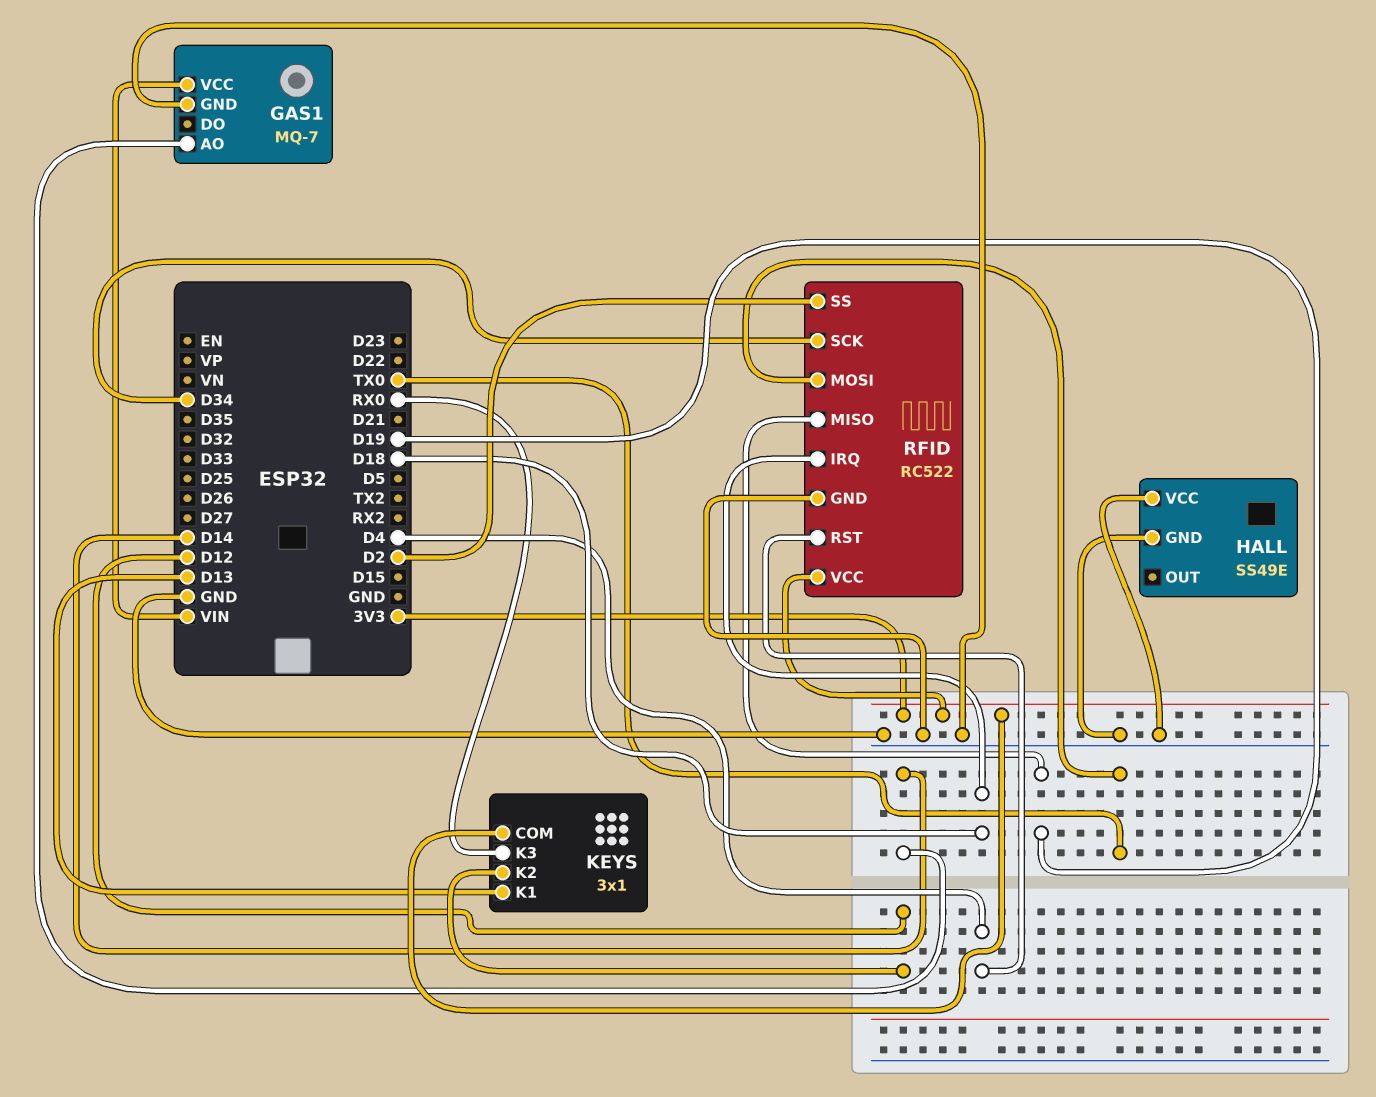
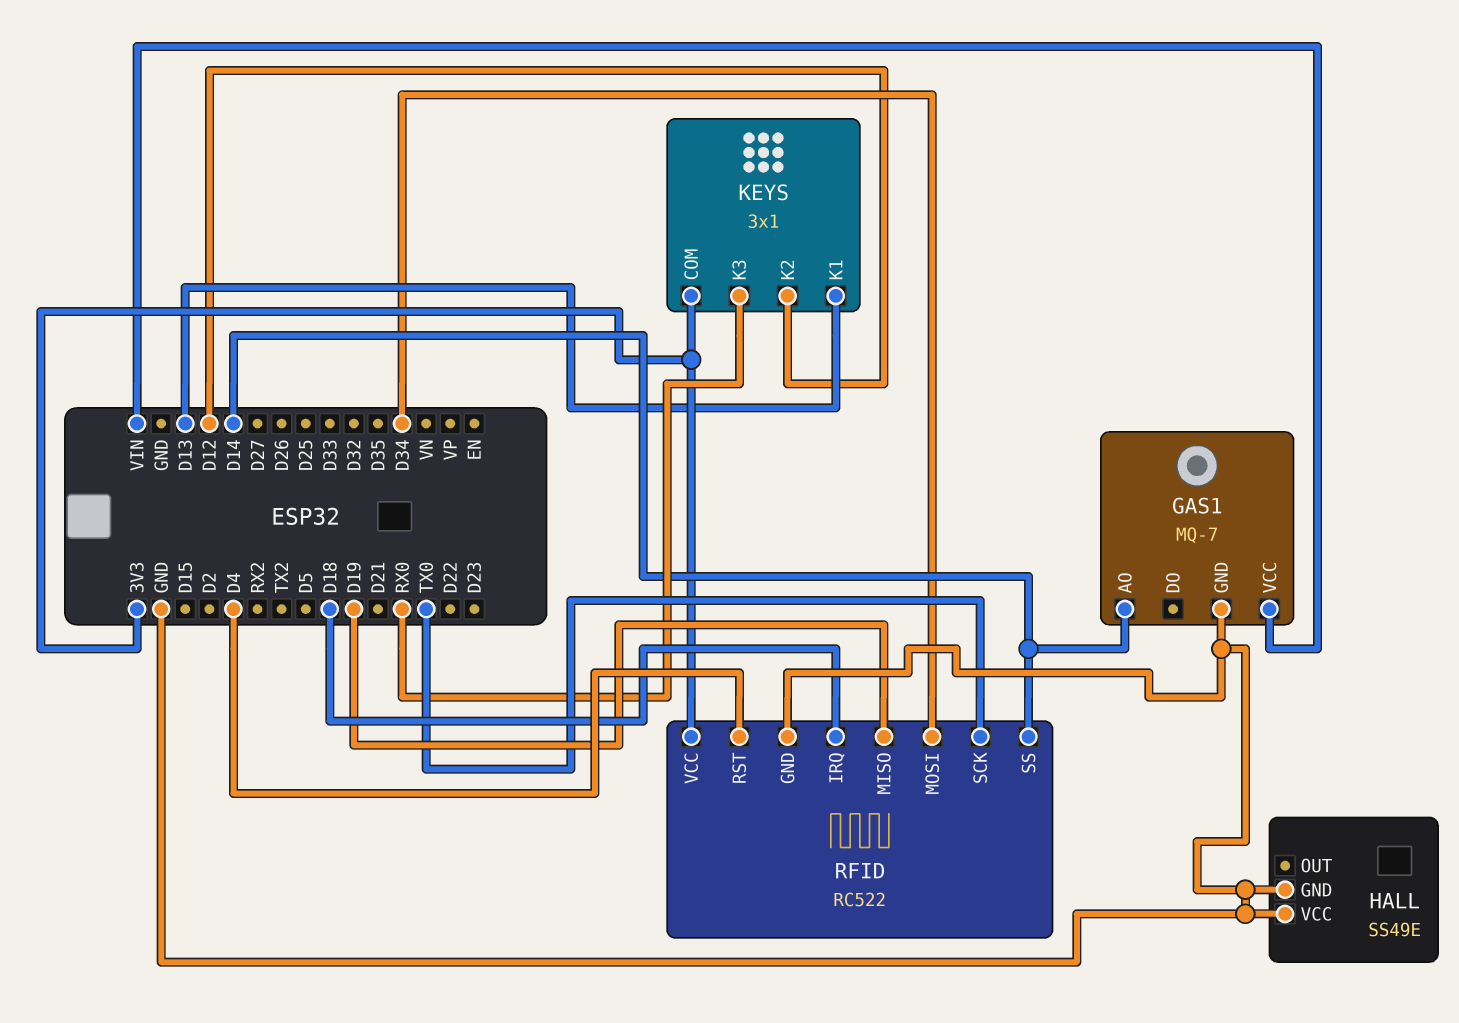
RFID pin MOSI: TX0 -> D34
RFID pin SCK: D34 -> TX0
RFID pin SS: D2 -> D14

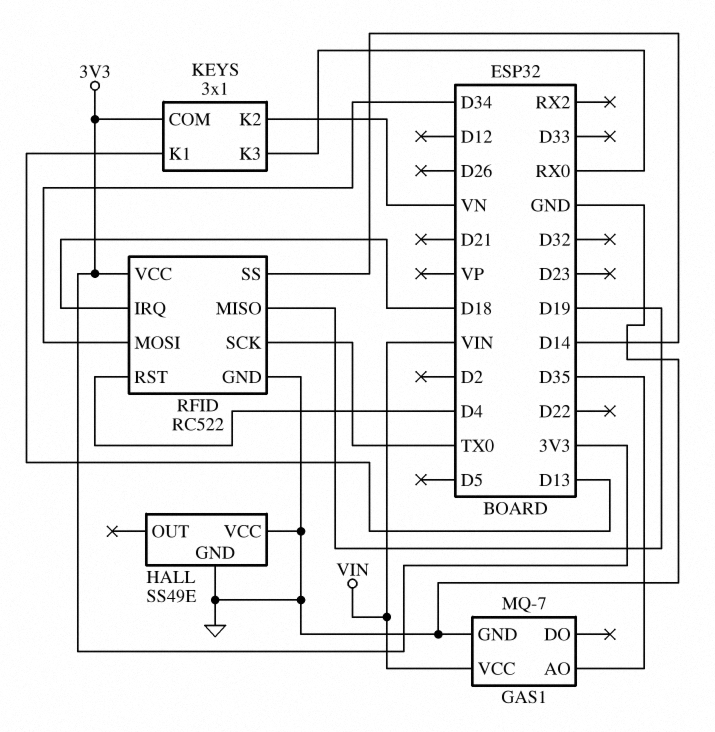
GAS1 pin AO: D14 -> D35
KEYS pin K2: D12 -> VN

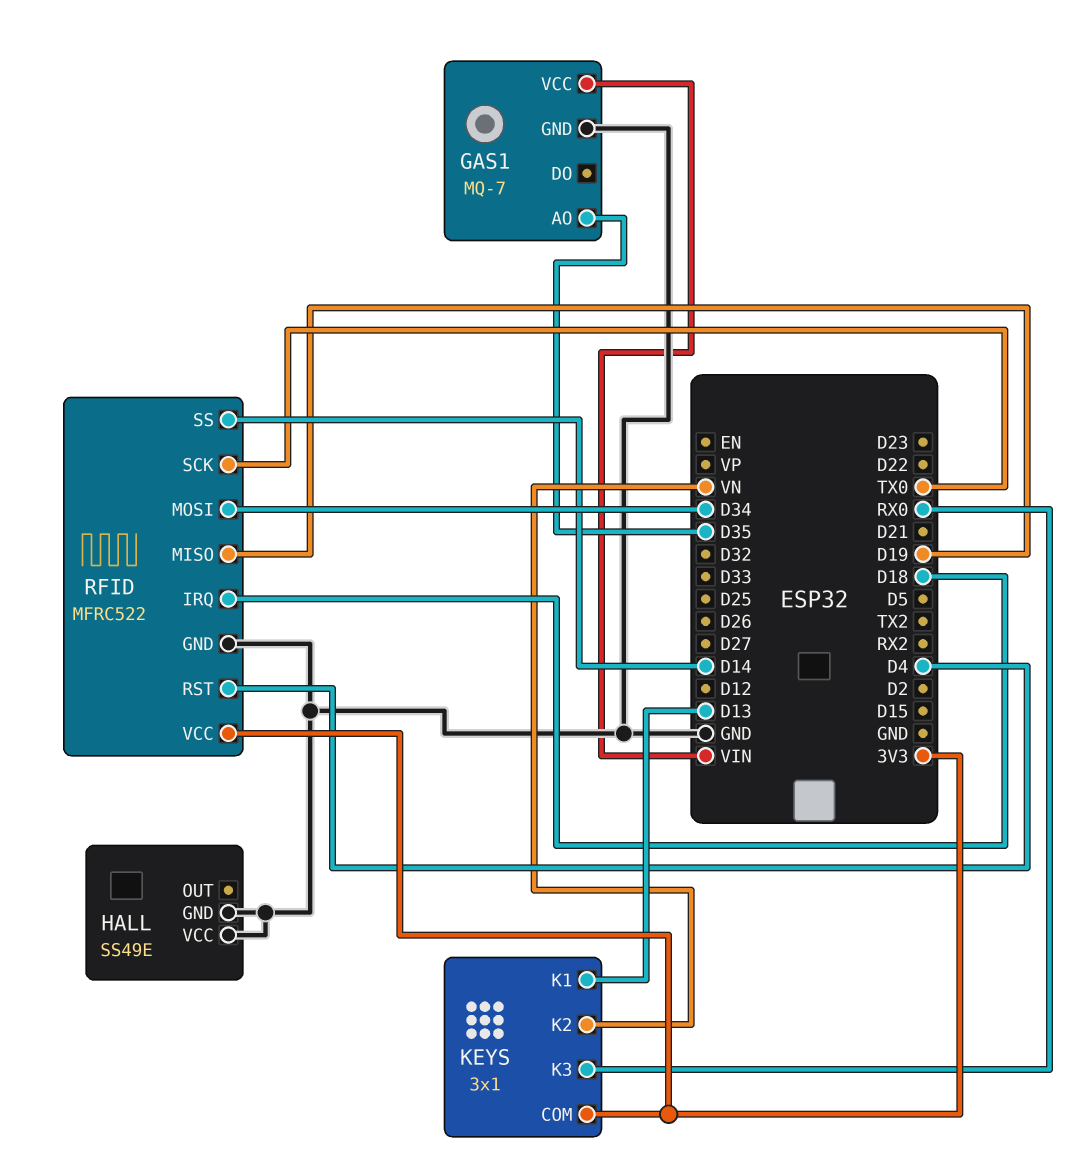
RFID: RC522 -> MFRC522

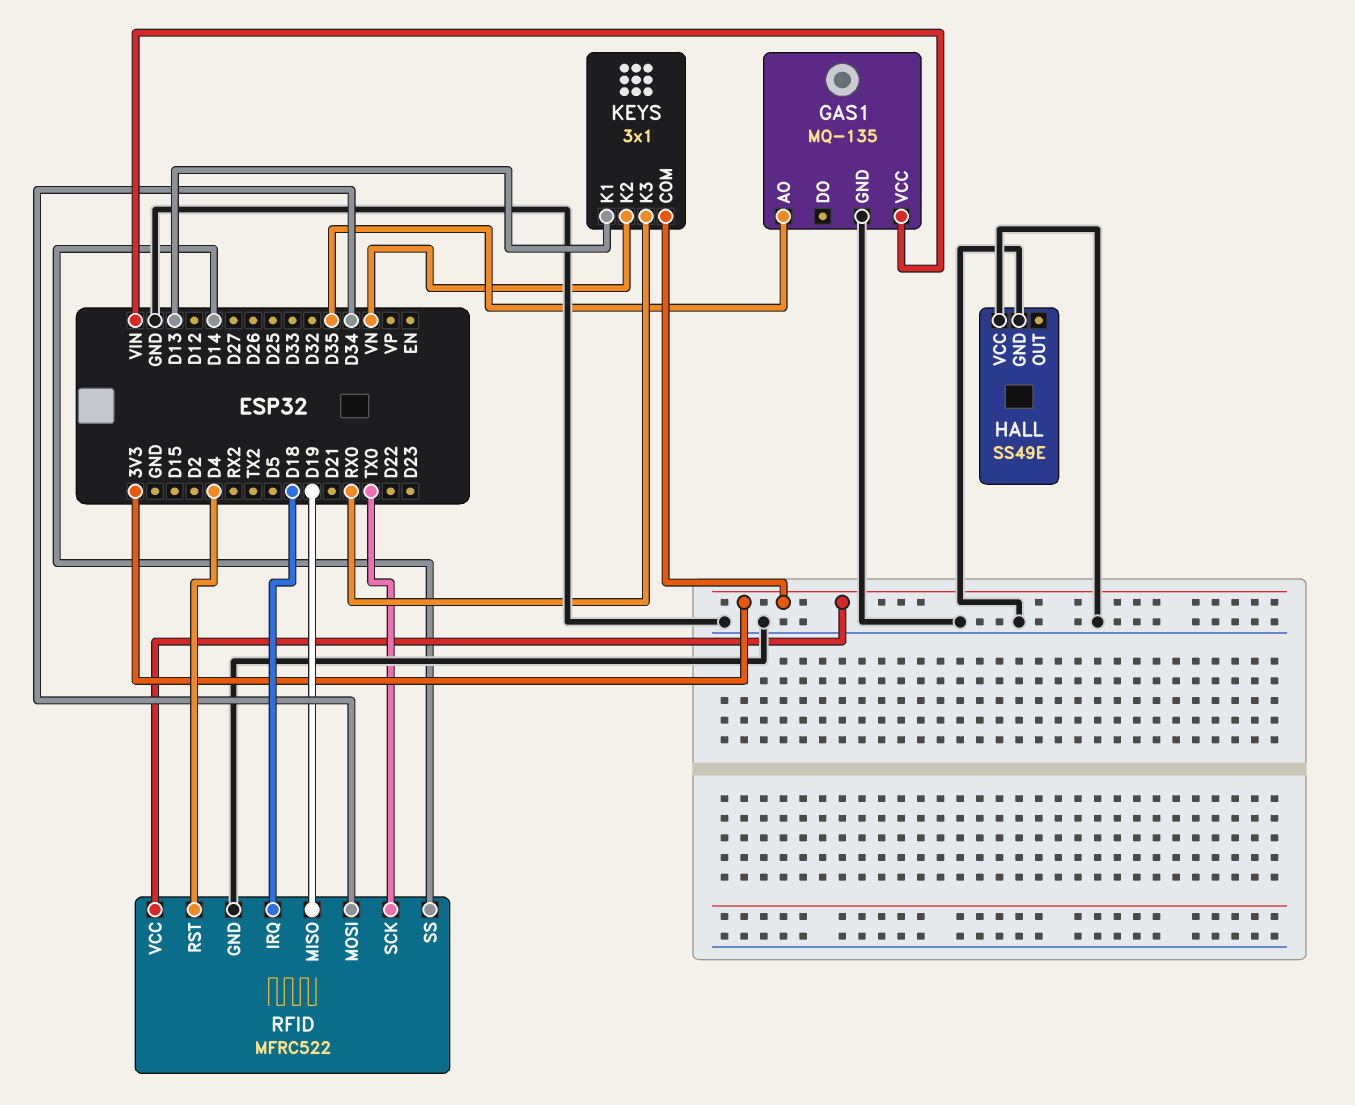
GAS1: MQ-7 -> MQ-135

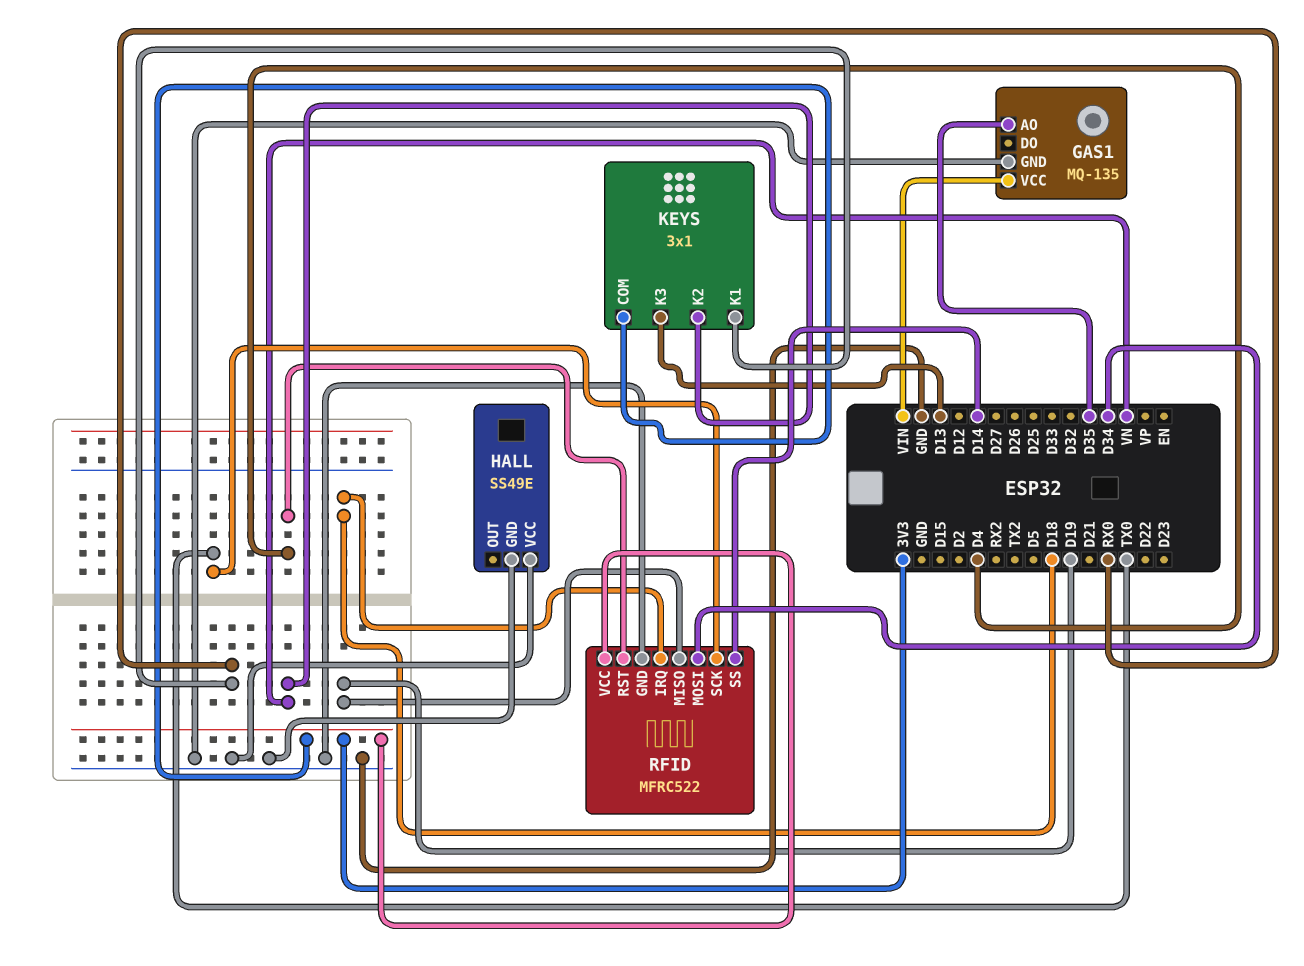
KEYS pin K1: D13 -> RX0
KEYS pin K3: RX0 -> D13

